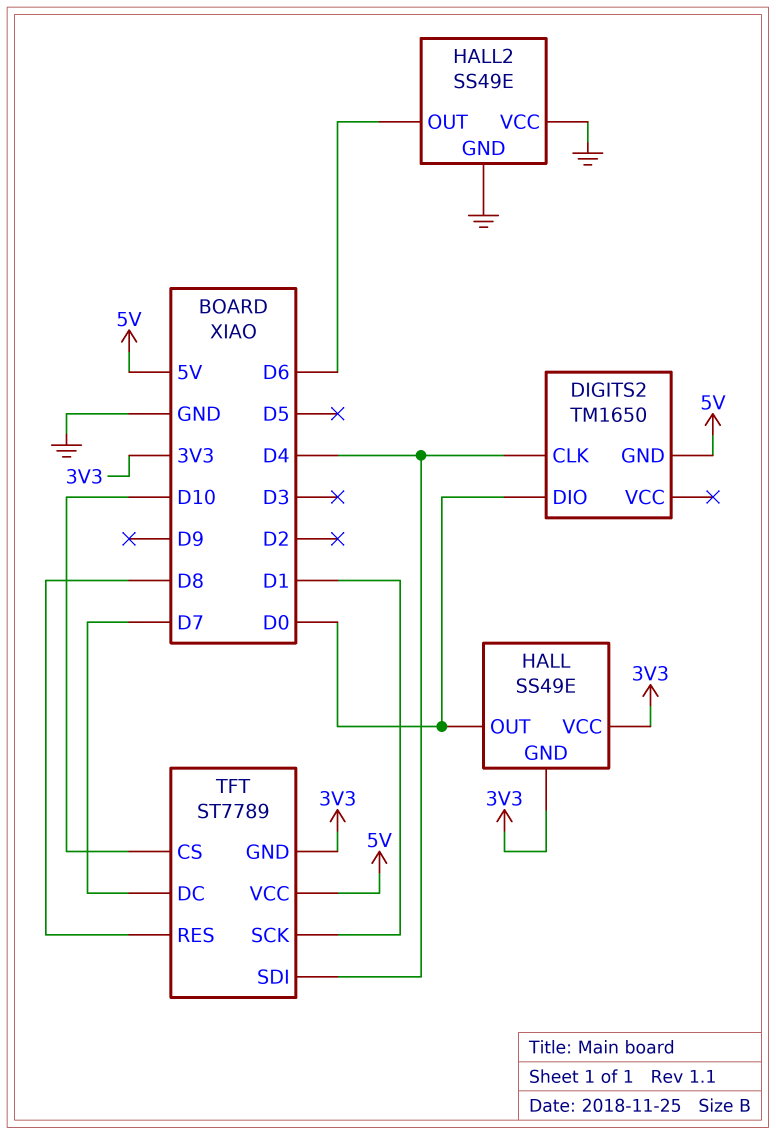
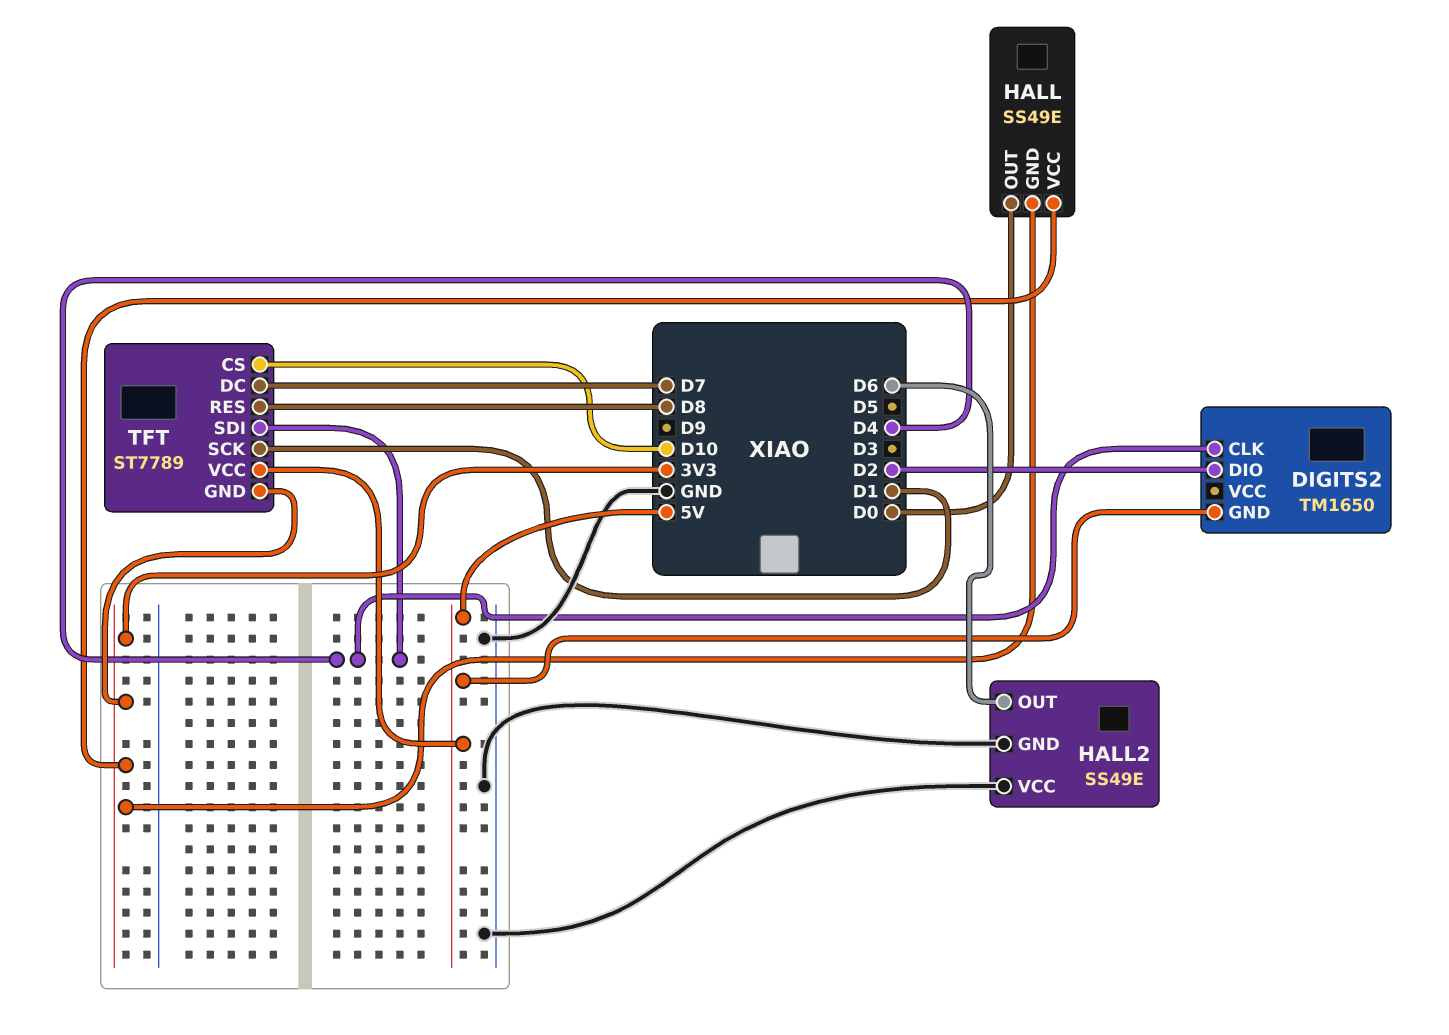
DIGITS2 pin DIO: D0 -> D2

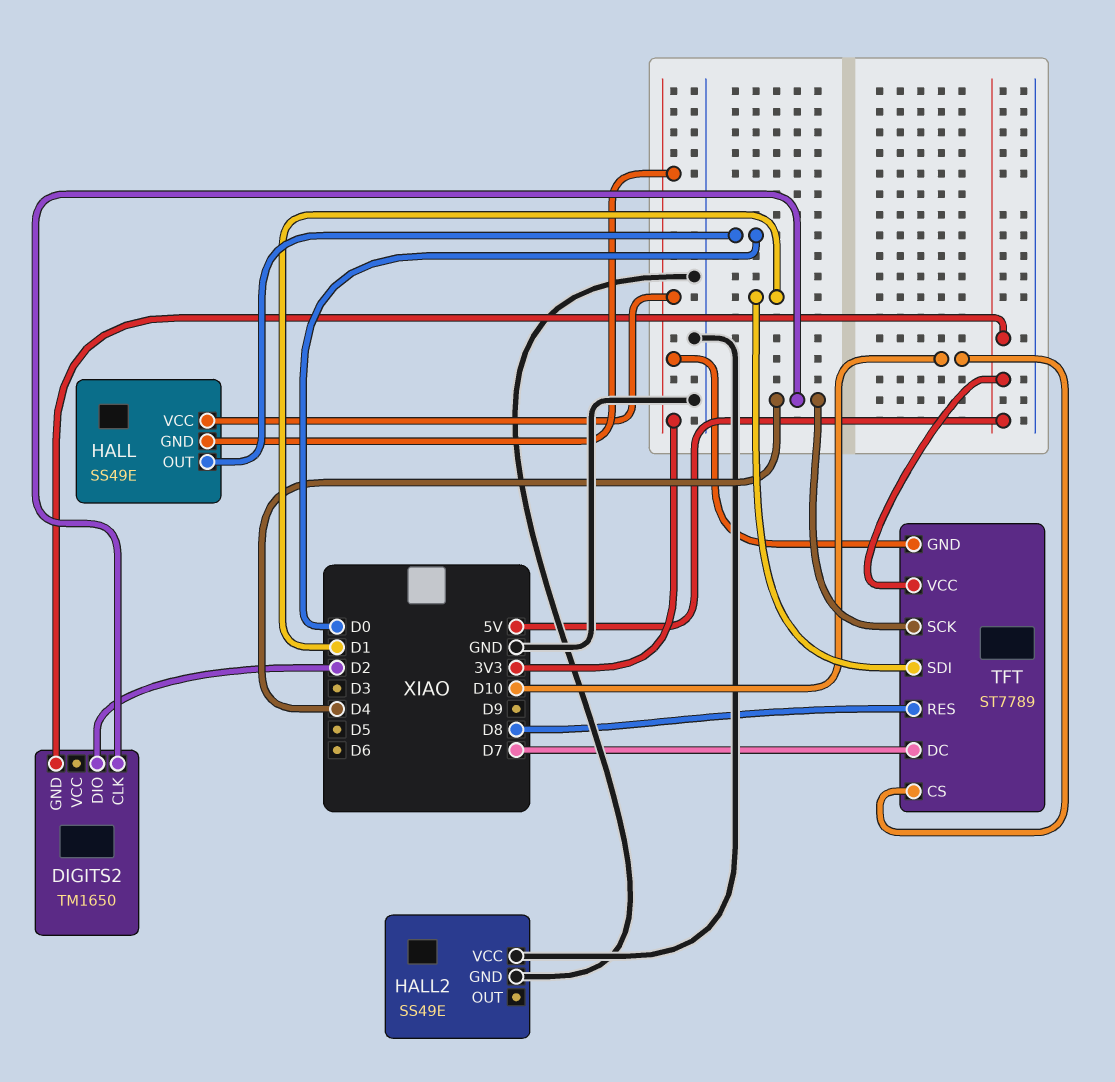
HALL2 pin OUT: D6 -> none
TFT pin SCK: D1 -> D4
TFT pin SDI: D4 -> D1

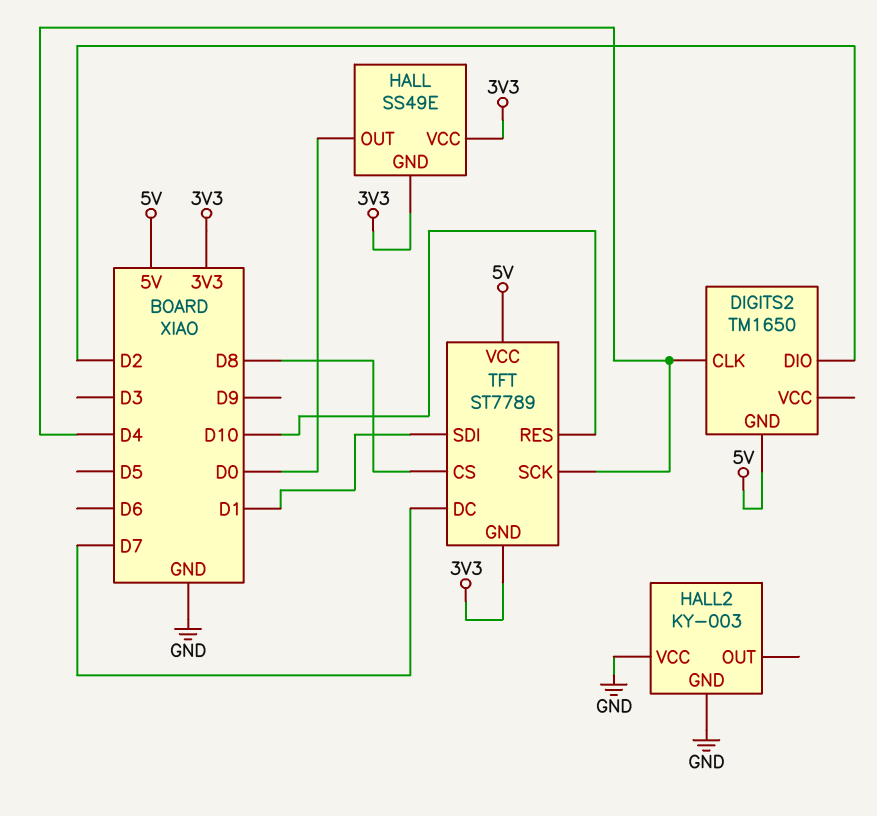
HALL2: SS49E -> KY-003
TFT pin CS: D10 -> D8
TFT pin RES: D8 -> D10

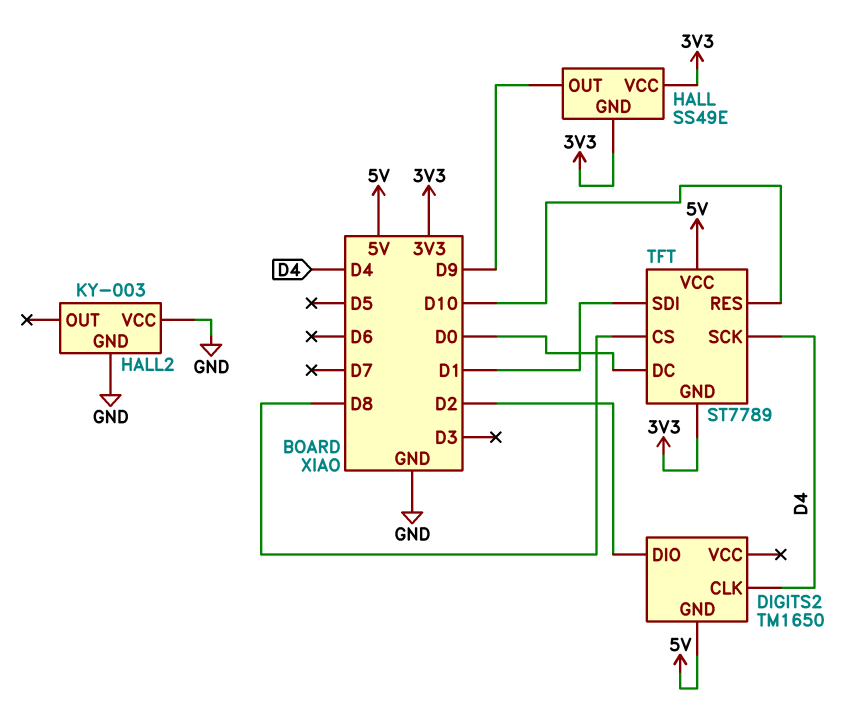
HALL pin OUT: D0 -> D9
TFT pin DC: D7 -> D0

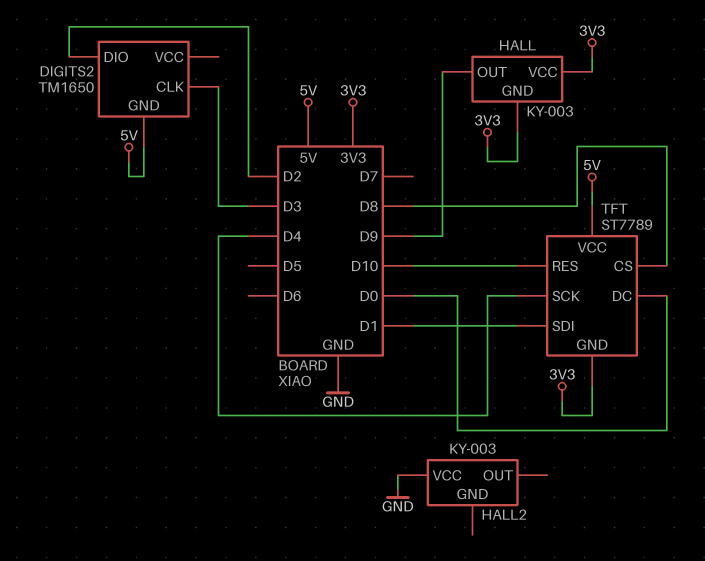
DIGITS2 pin CLK: D4 -> D3
HALL: SS49E -> KY-003
HALL2 pin GND: GND -> none

